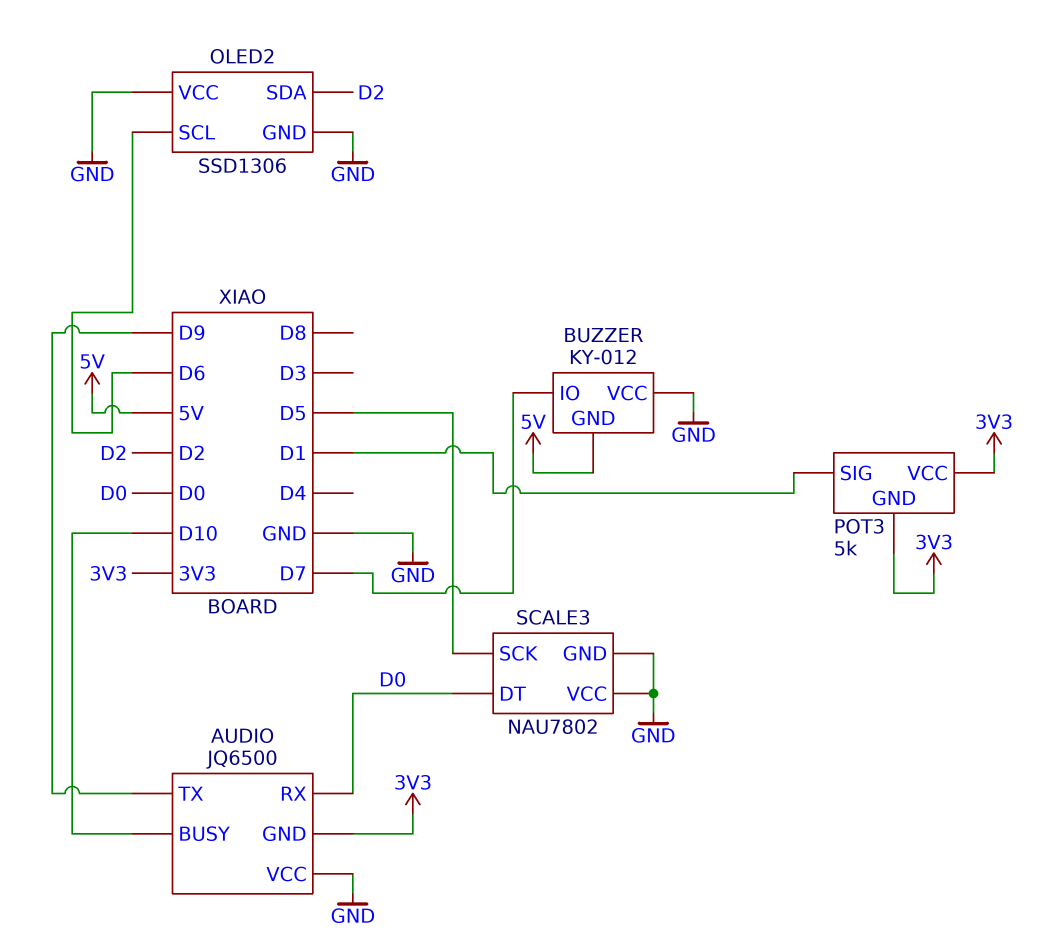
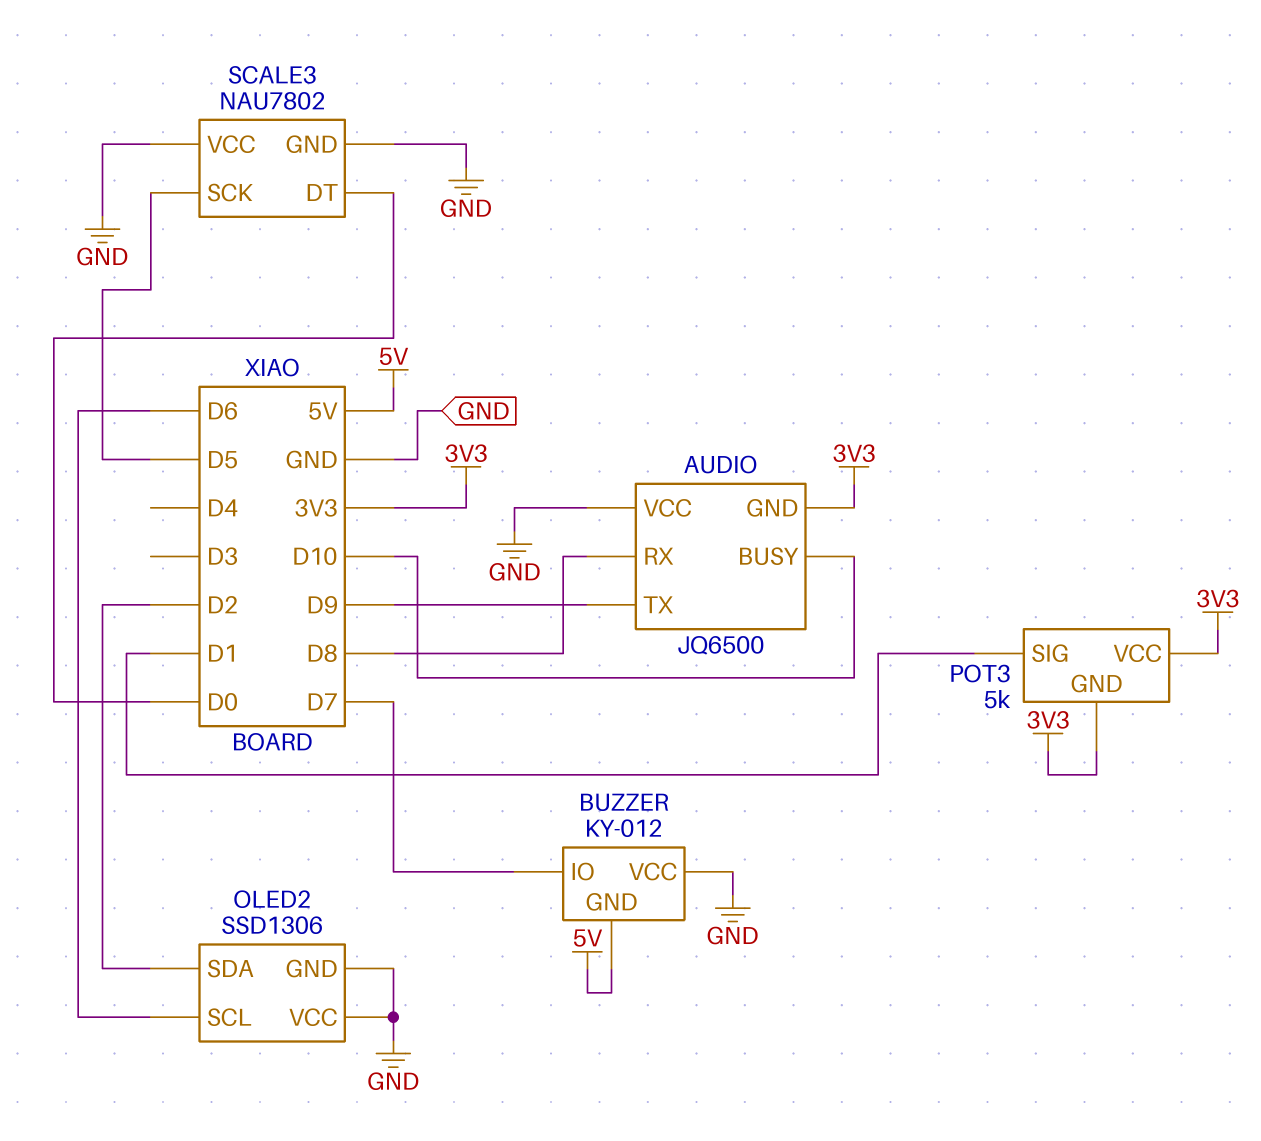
AUDIO pin RX: D0 -> D8

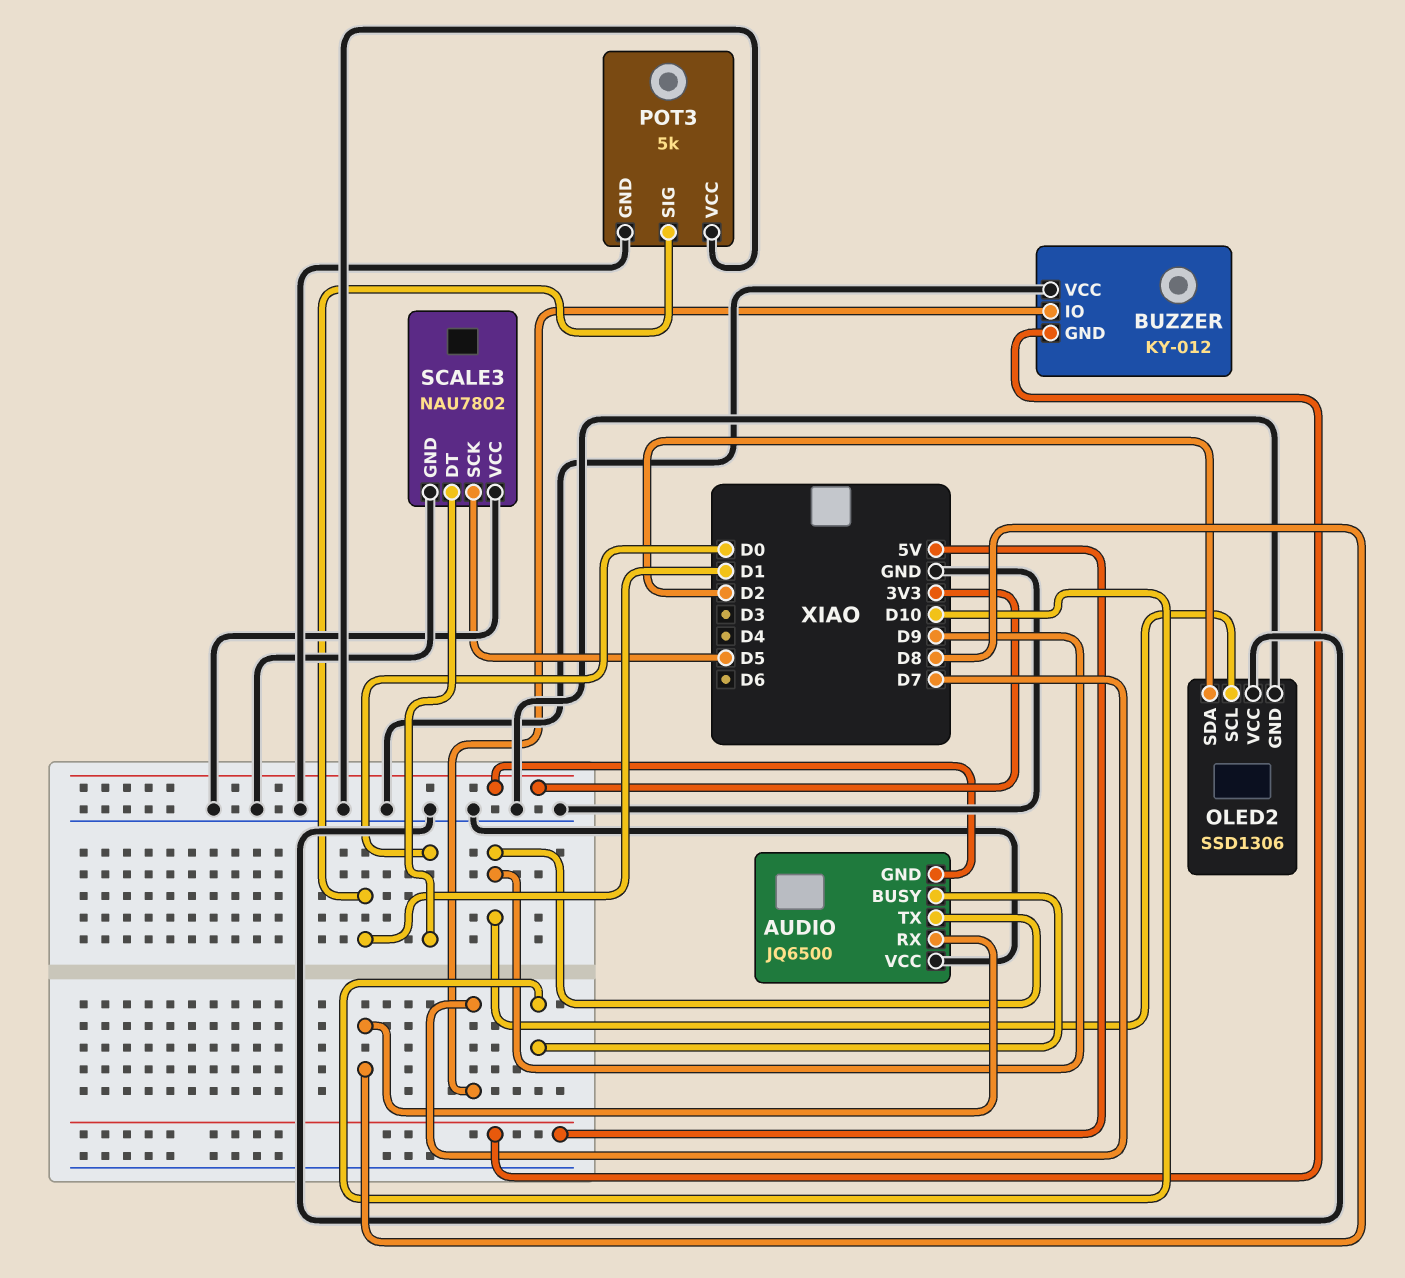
OLED2 pin SCL: D6 -> D9
POT3 pin GND: 3V3 -> GND
POT3 pin VCC: 3V3 -> GND

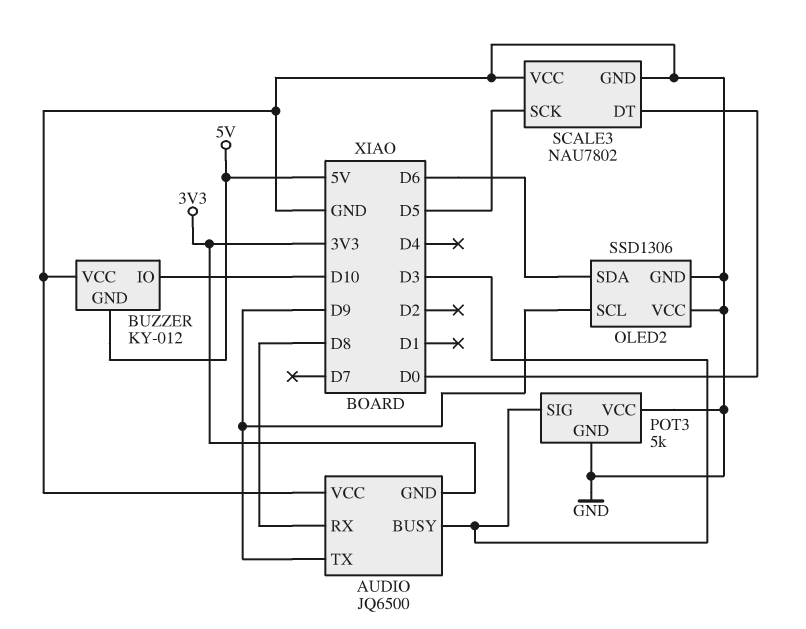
AUDIO pin BUSY: D10 -> D3
BUZZER pin IO: D7 -> D10
OLED2 pin SDA: D2 -> D6
POT3 pin SIG: D1 -> D3

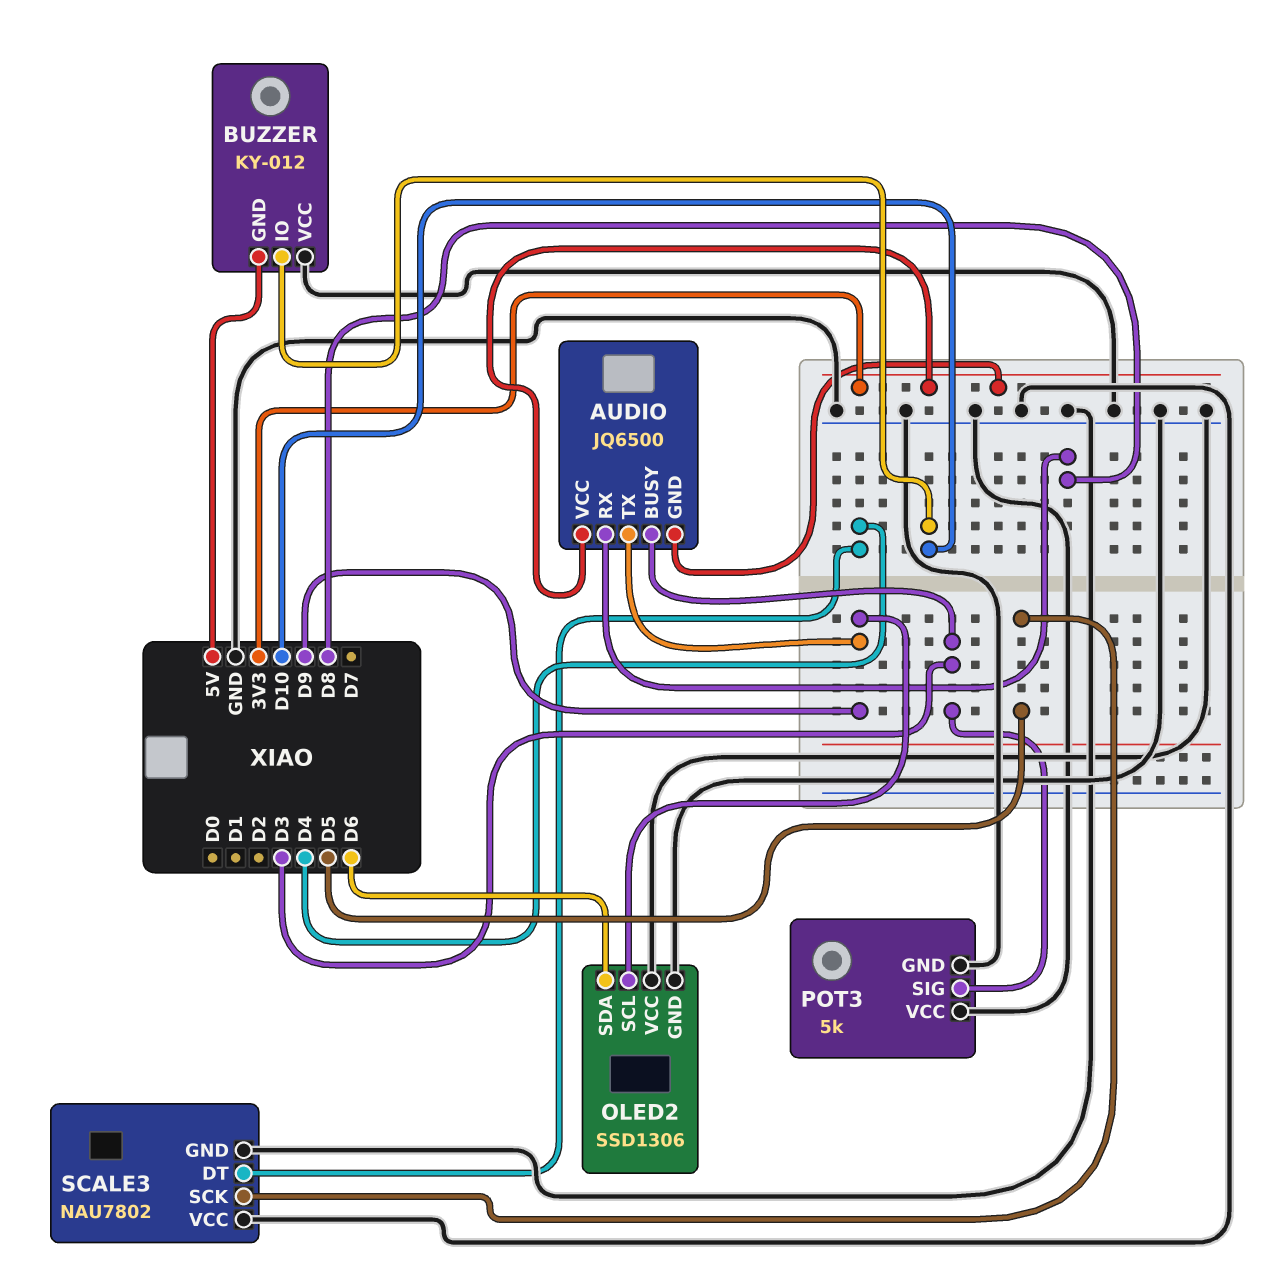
AUDIO pin VCC: GND -> 3V3
SCALE3 pin DT: D0 -> D4

